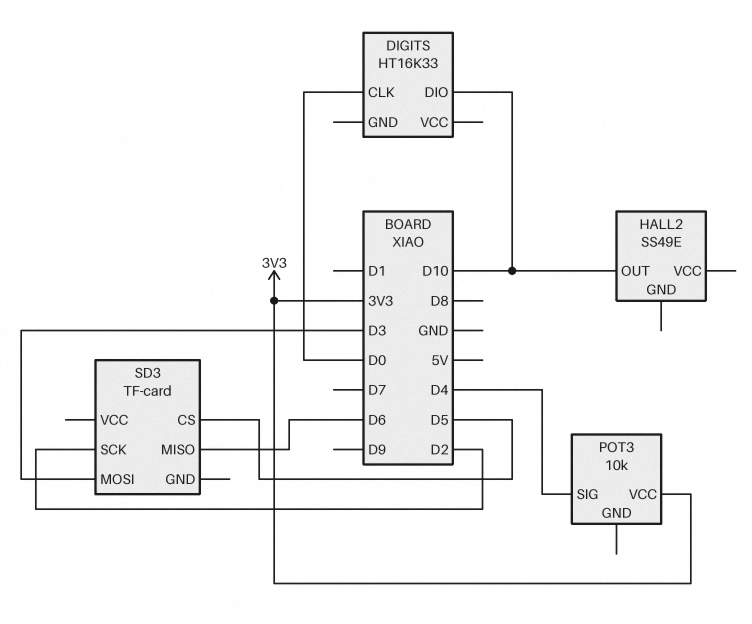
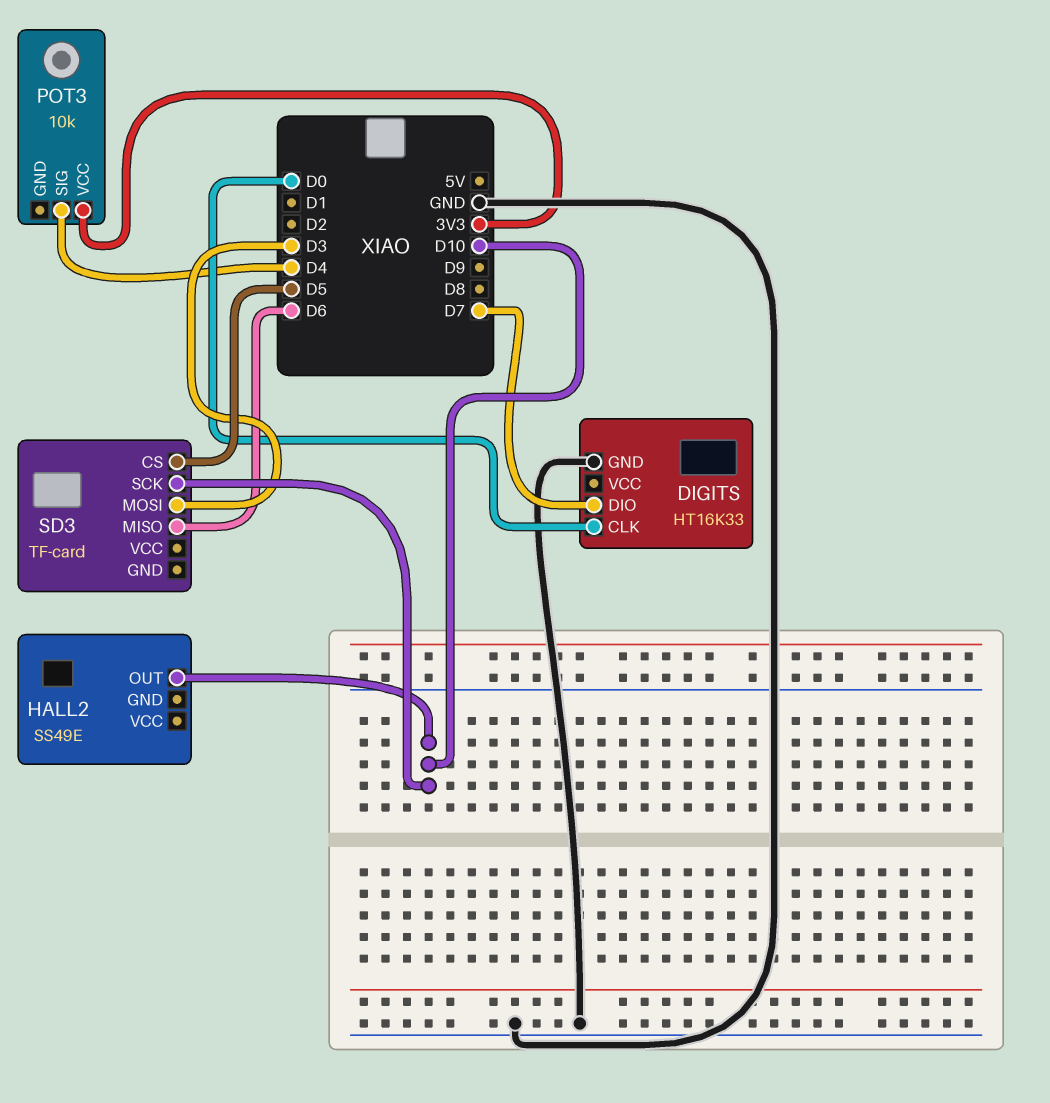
DIGITS pin DIO: D10 -> D7
DIGITS pin GND: none -> GND
SD3 pin SCK: D2 -> D10

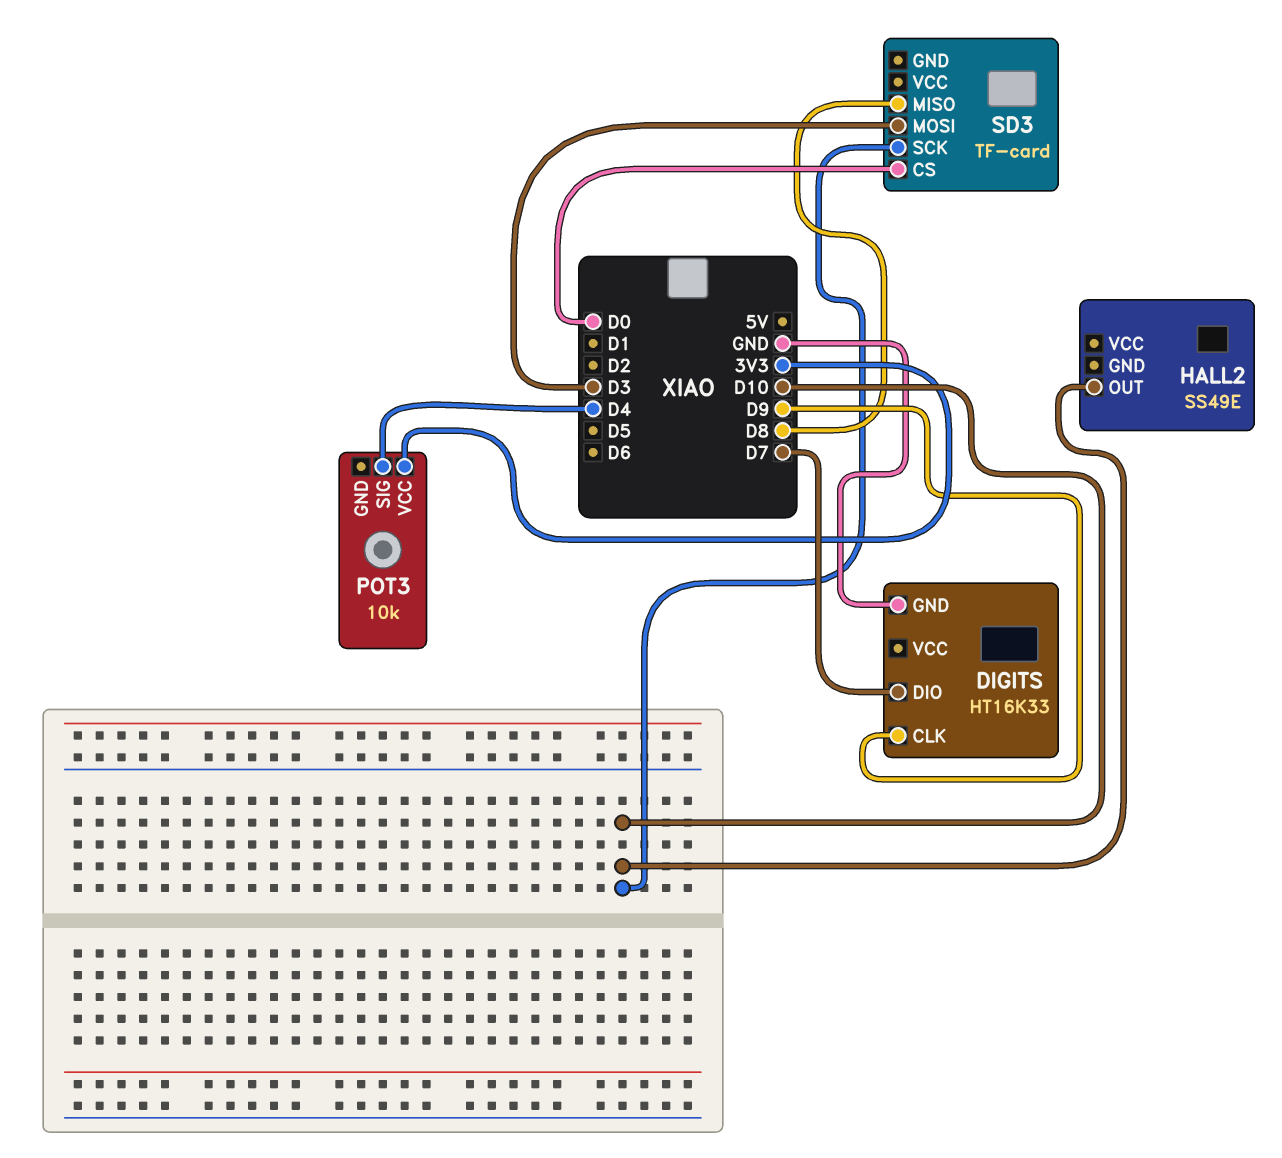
DIGITS pin CLK: D0 -> D9
SD3 pin CS: D5 -> D0
SD3 pin MISO: D6 -> D8

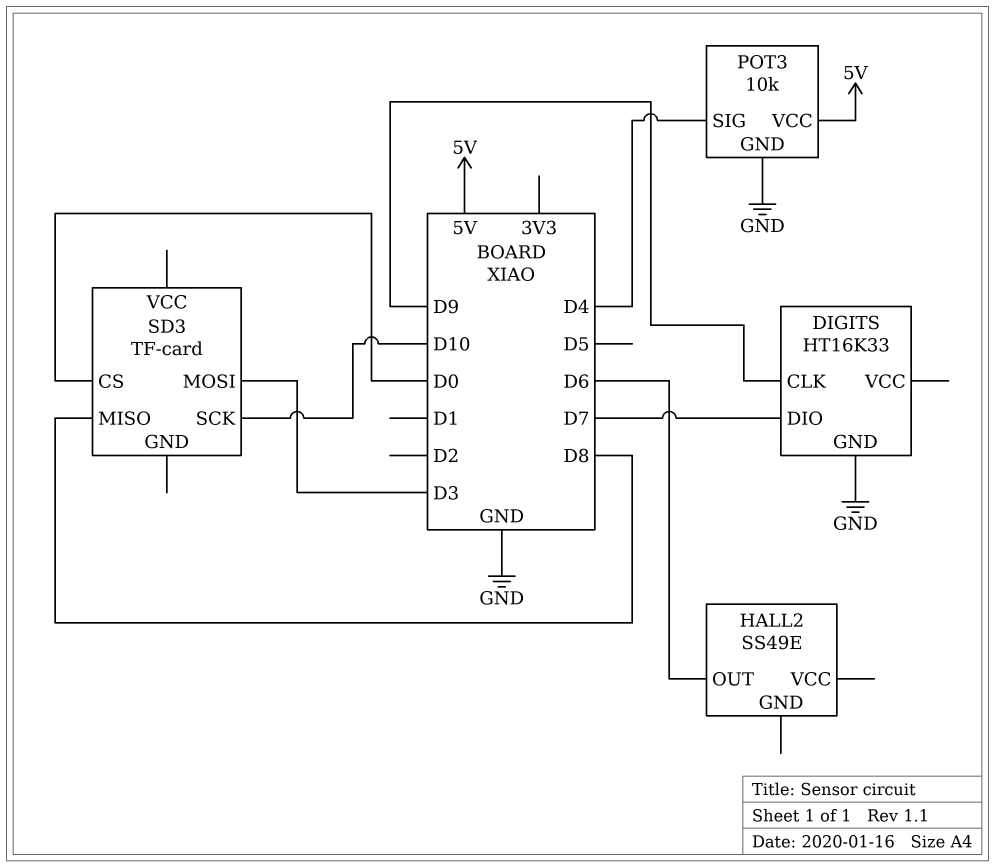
HALL2 pin OUT: D10 -> D6
POT3 pin GND: none -> GND
POT3 pin VCC: 3V3 -> 5V

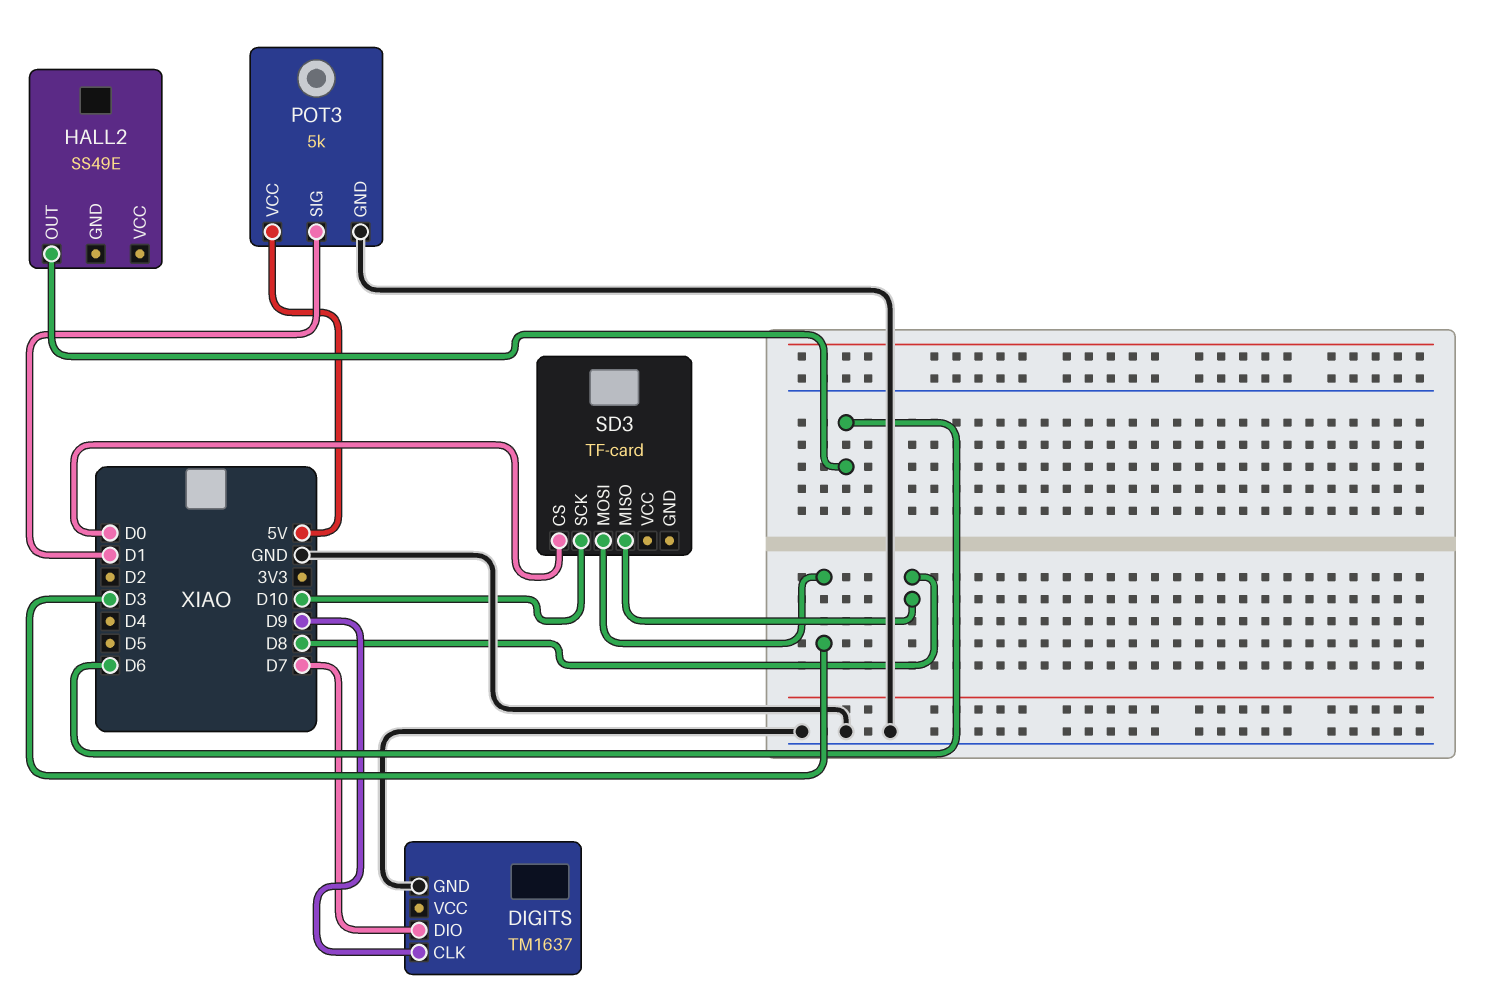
DIGITS: HT16K33 -> TM1637
POT3: 10k -> 5k
POT3 pin SIG: D4 -> D1

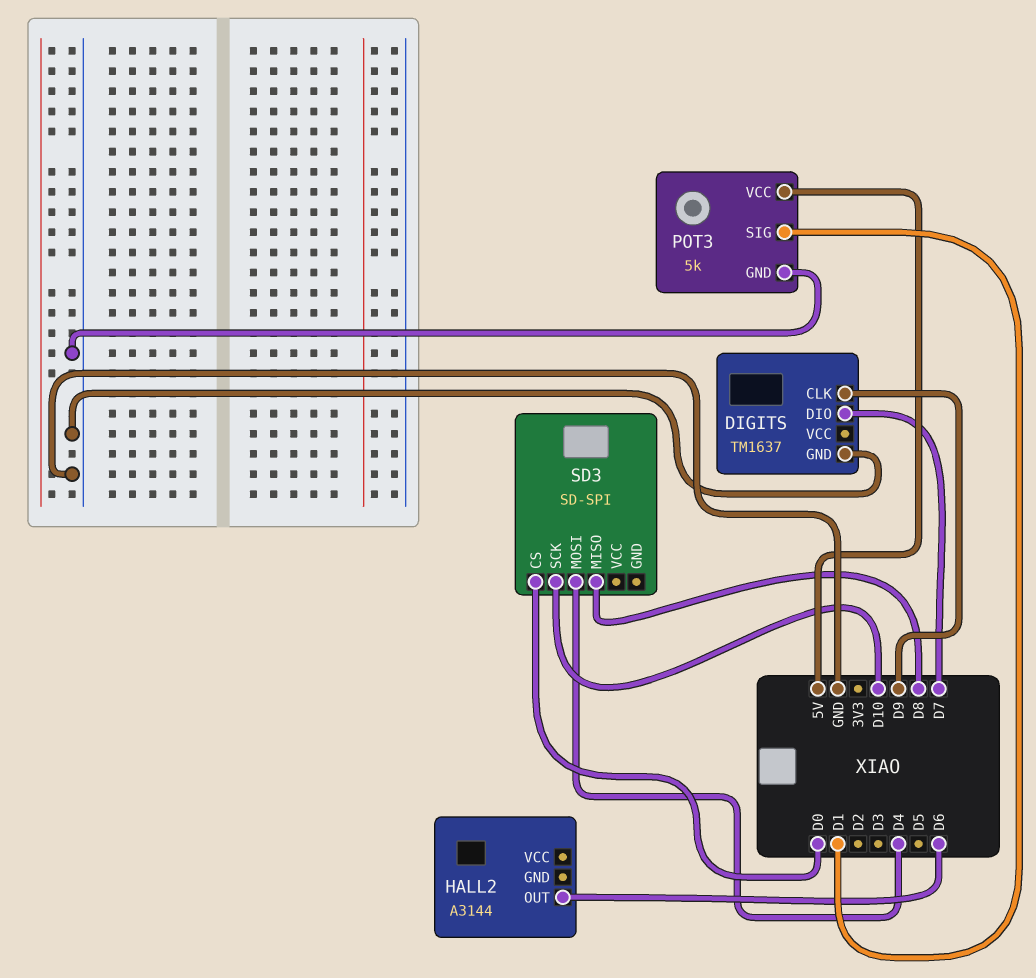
HALL2: SS49E -> A3144
SD3: TF-card -> SD-SPI
SD3 pin MOSI: D3 -> D4

